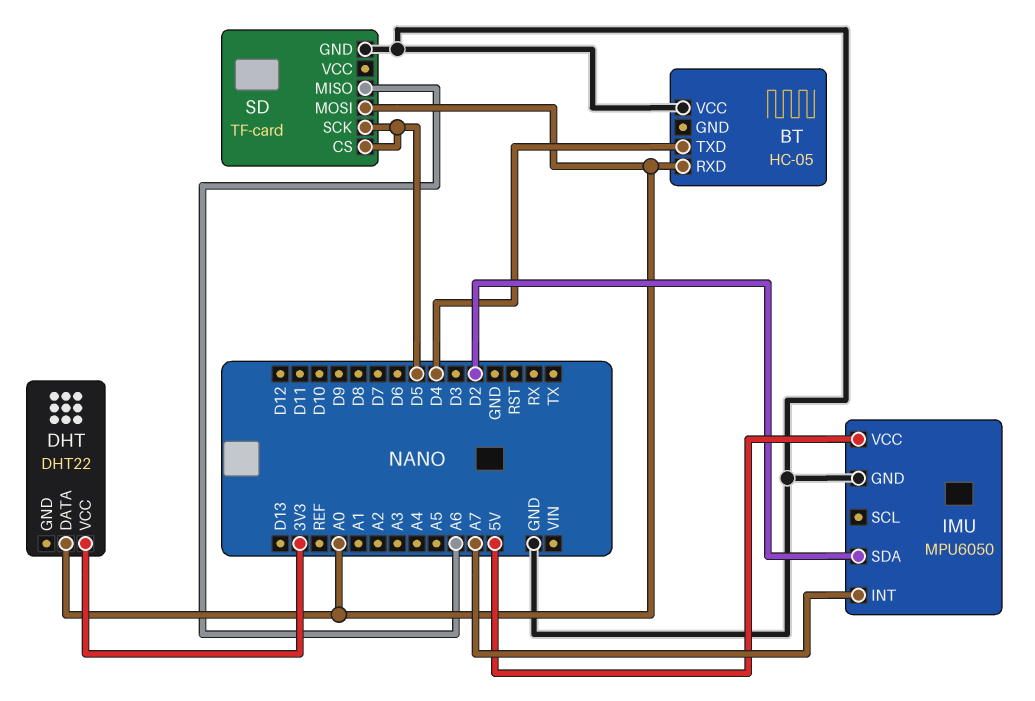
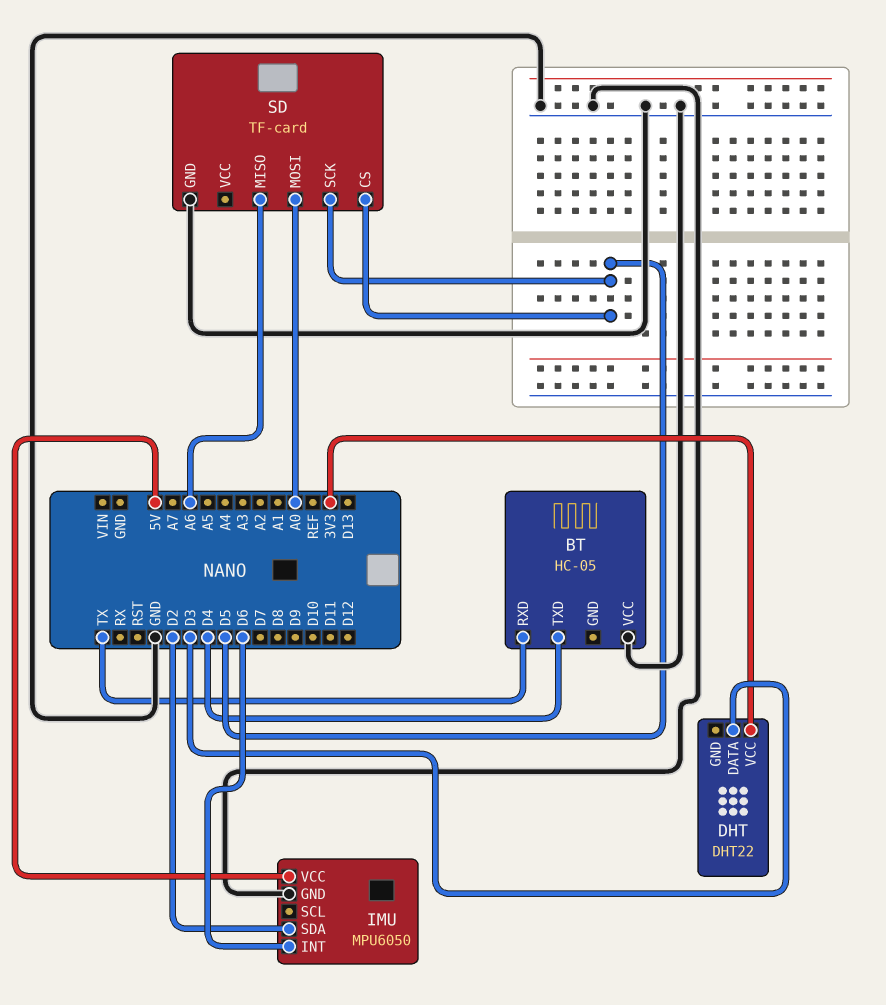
BT pin RXD: A0 -> TX
DHT pin DATA: A0 -> D3
IMU pin INT: A7 -> D6

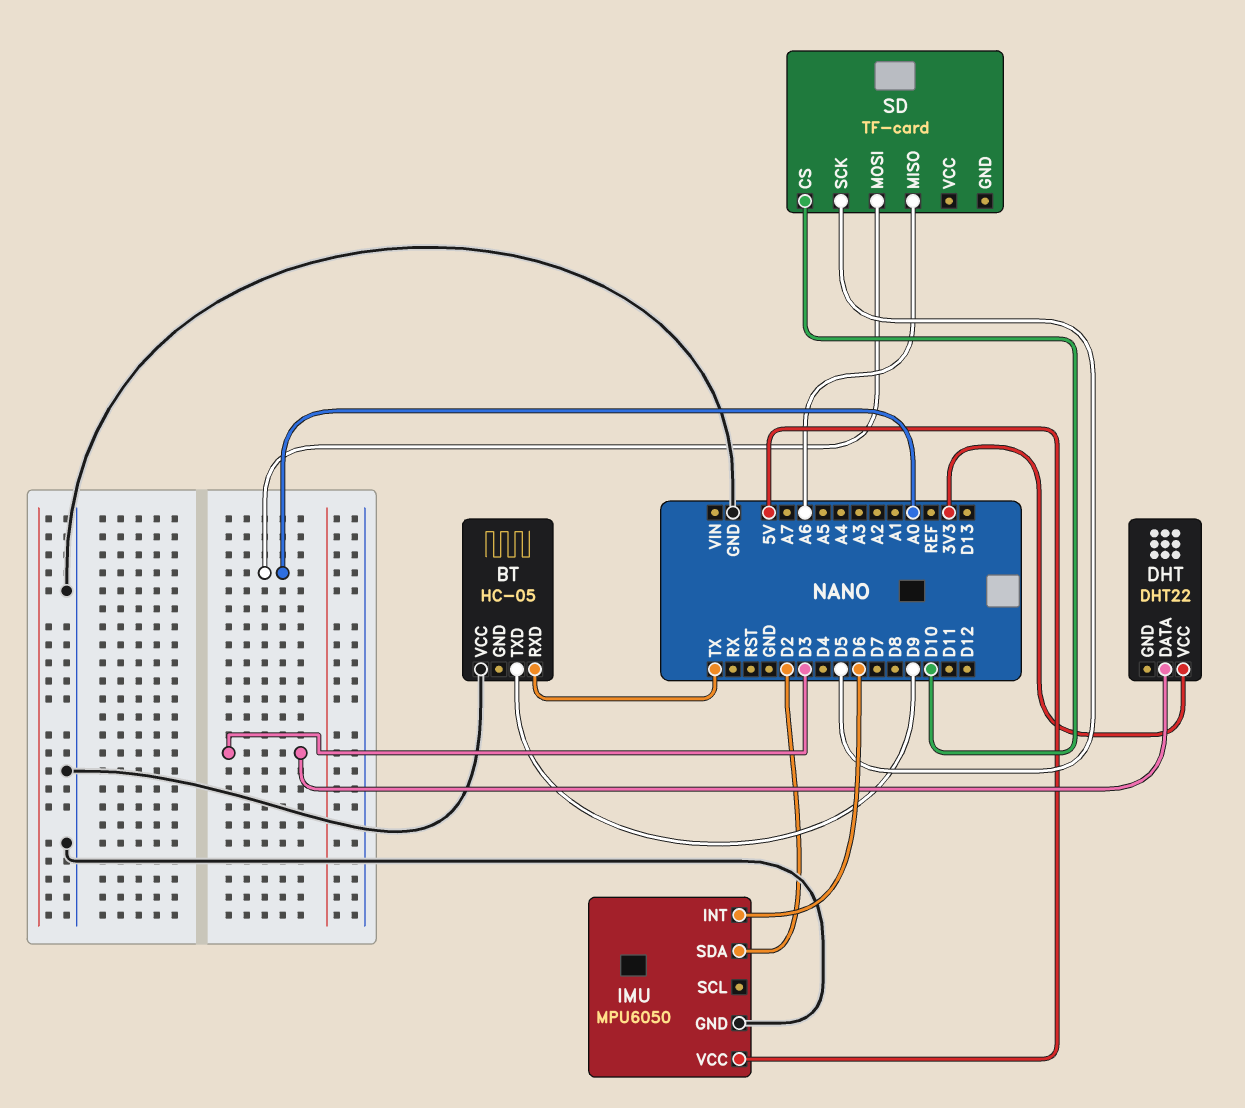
BT pin TXD: D4 -> D9
SD pin CS: D5 -> D10
SD pin GND: GND -> none

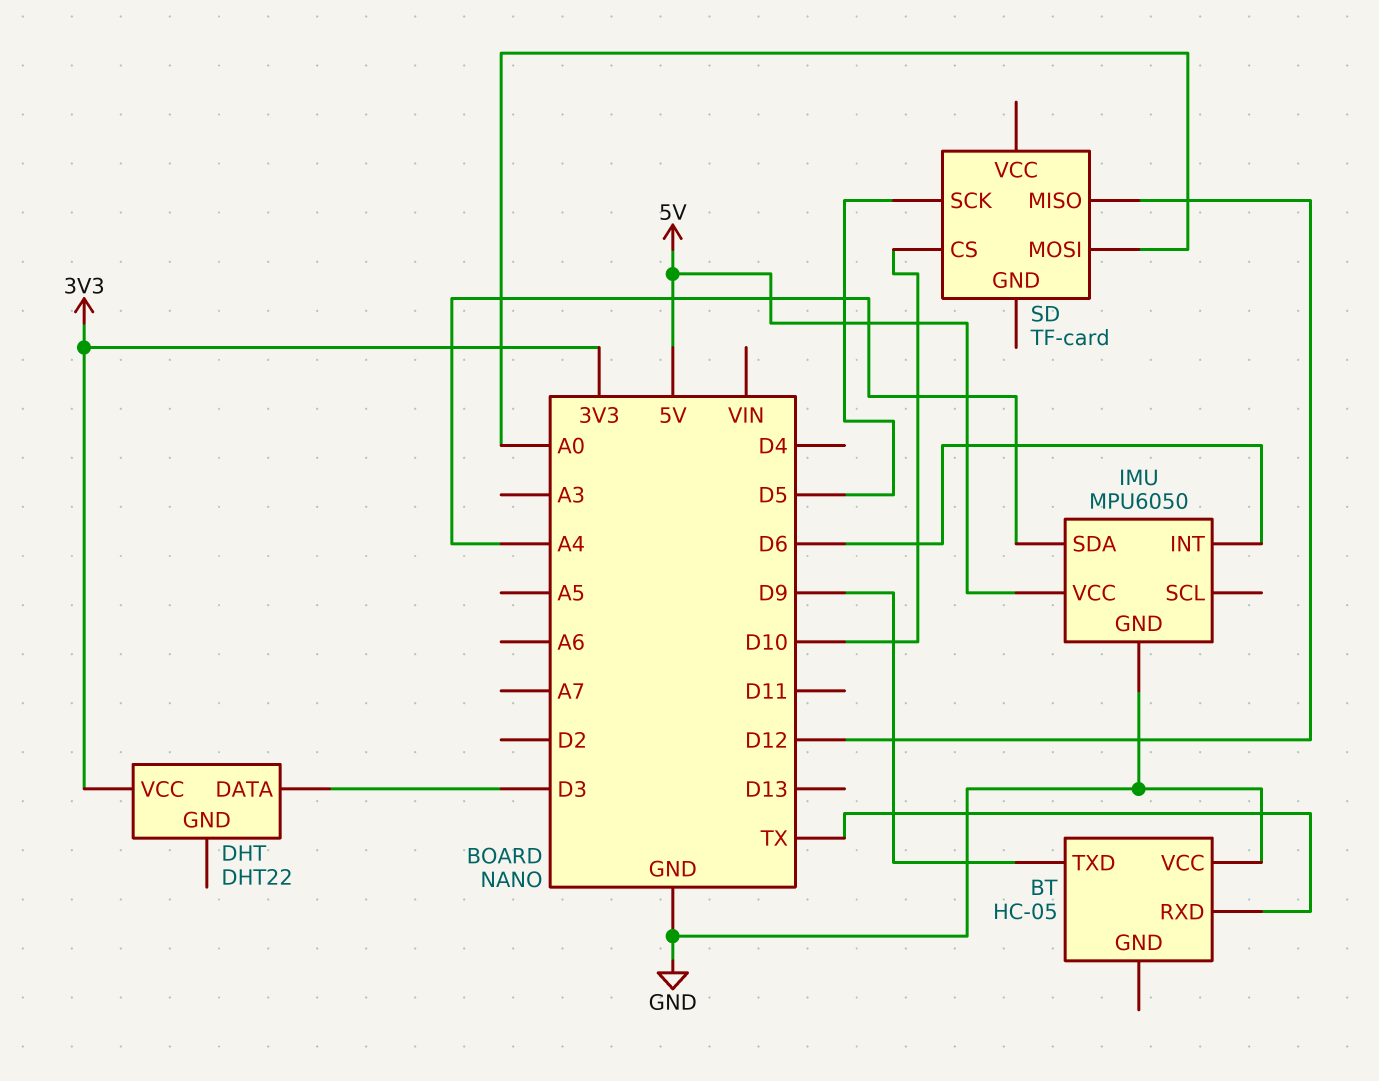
IMU pin SDA: D2 -> A4
SD pin MISO: A6 -> D12

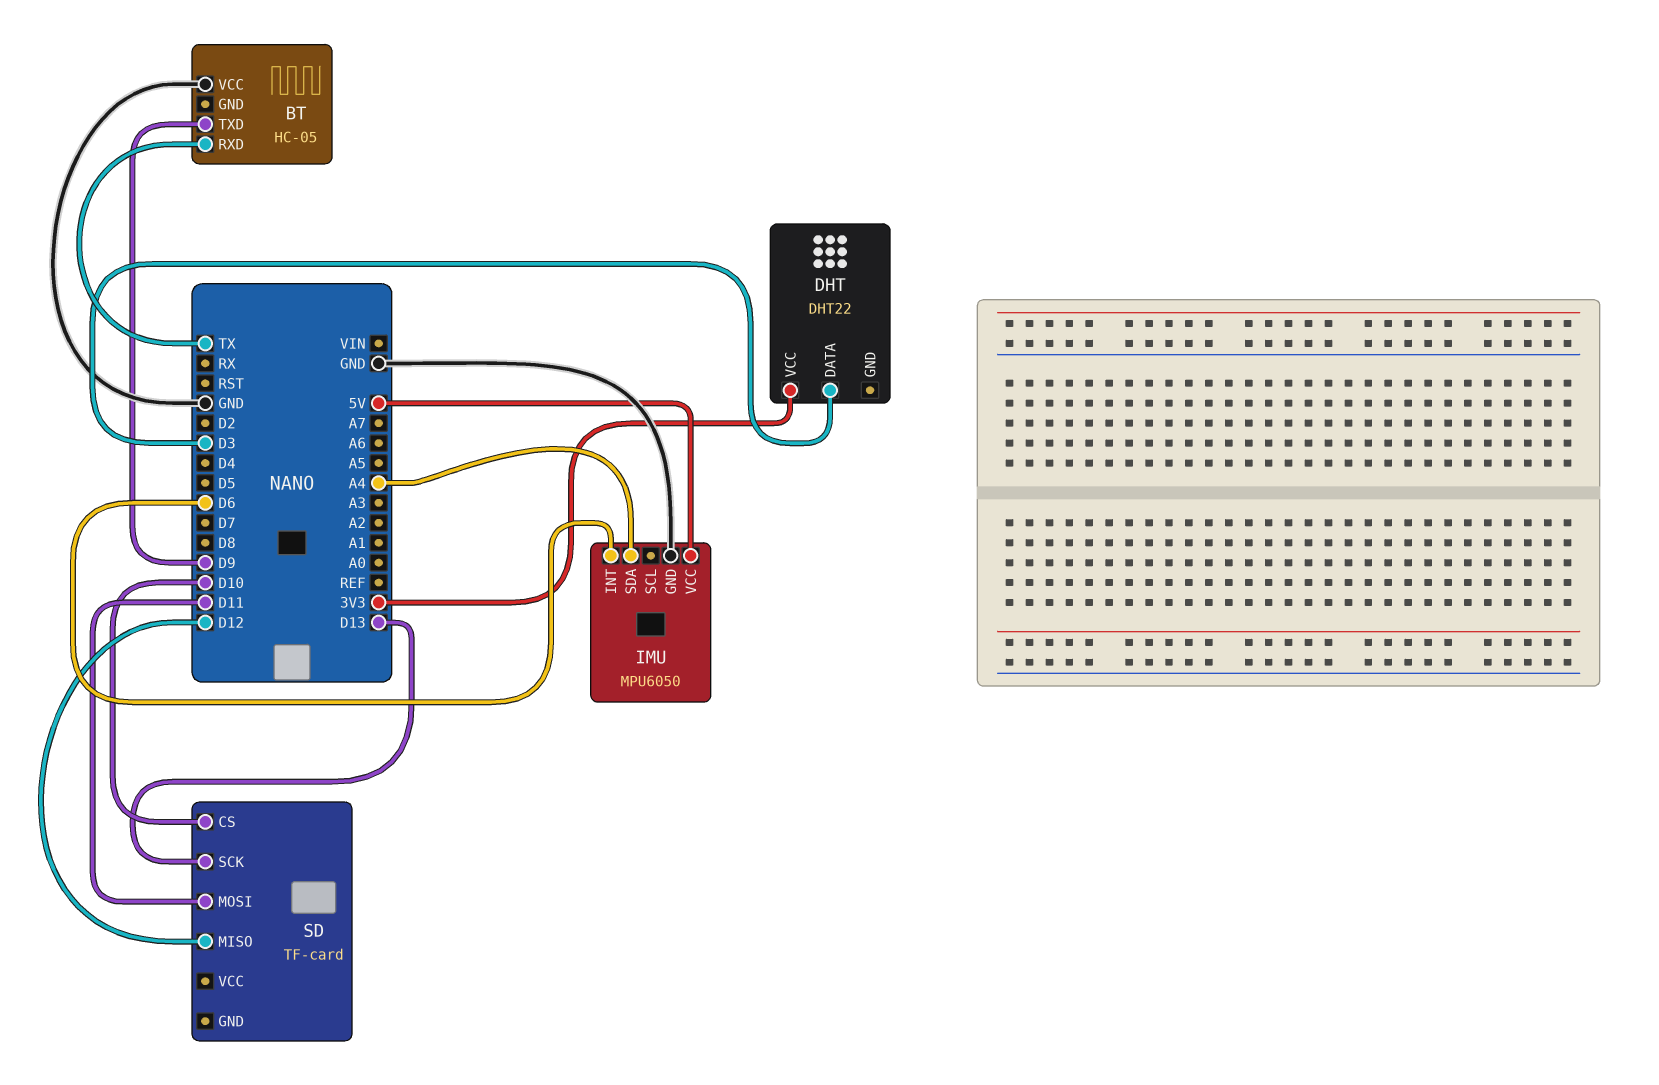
SD pin MOSI: A0 -> D11
SD pin SCK: D5 -> D13

